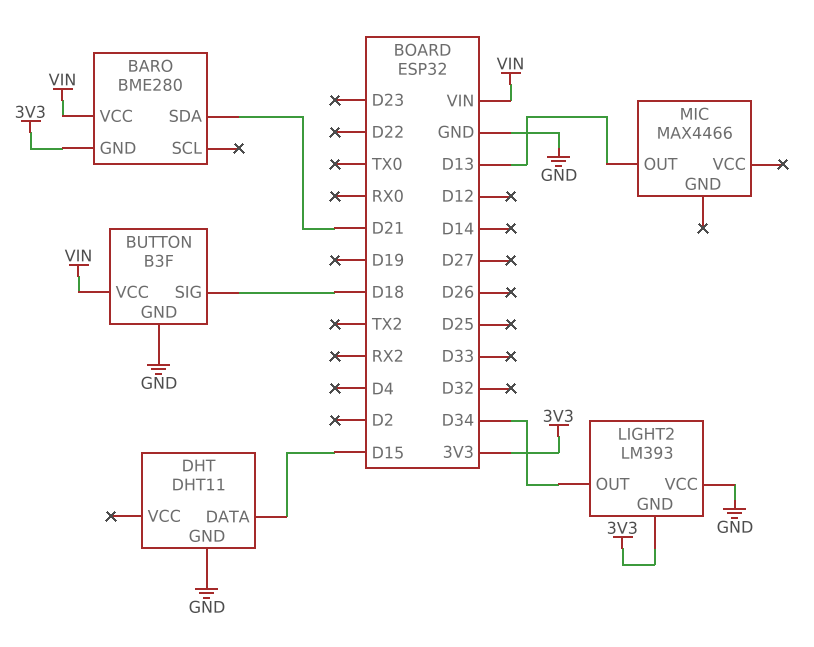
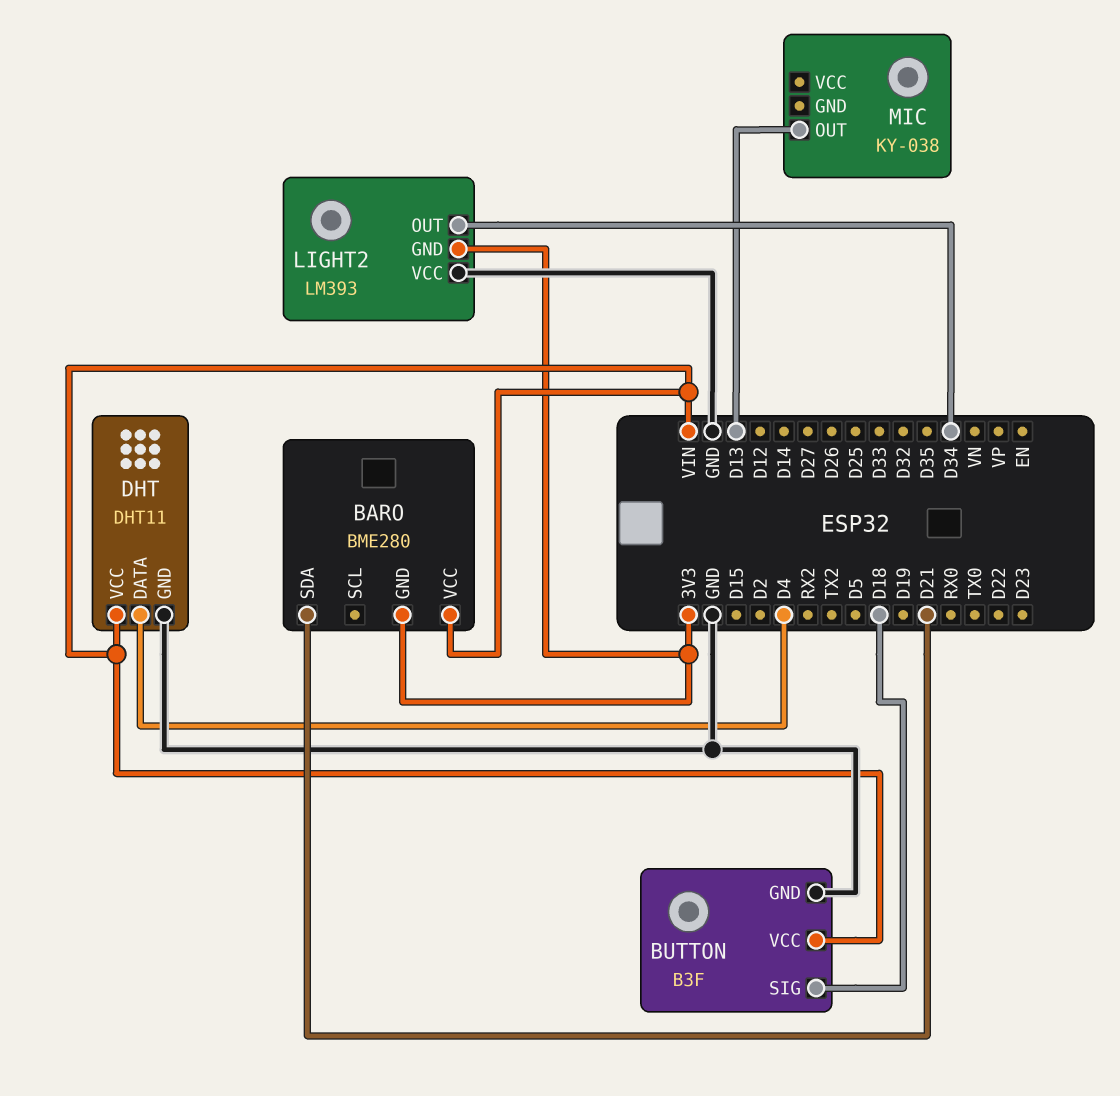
DHT pin DATA: D15 -> D4
DHT pin VCC: none -> VIN
MIC: MAX4466 -> KY-038

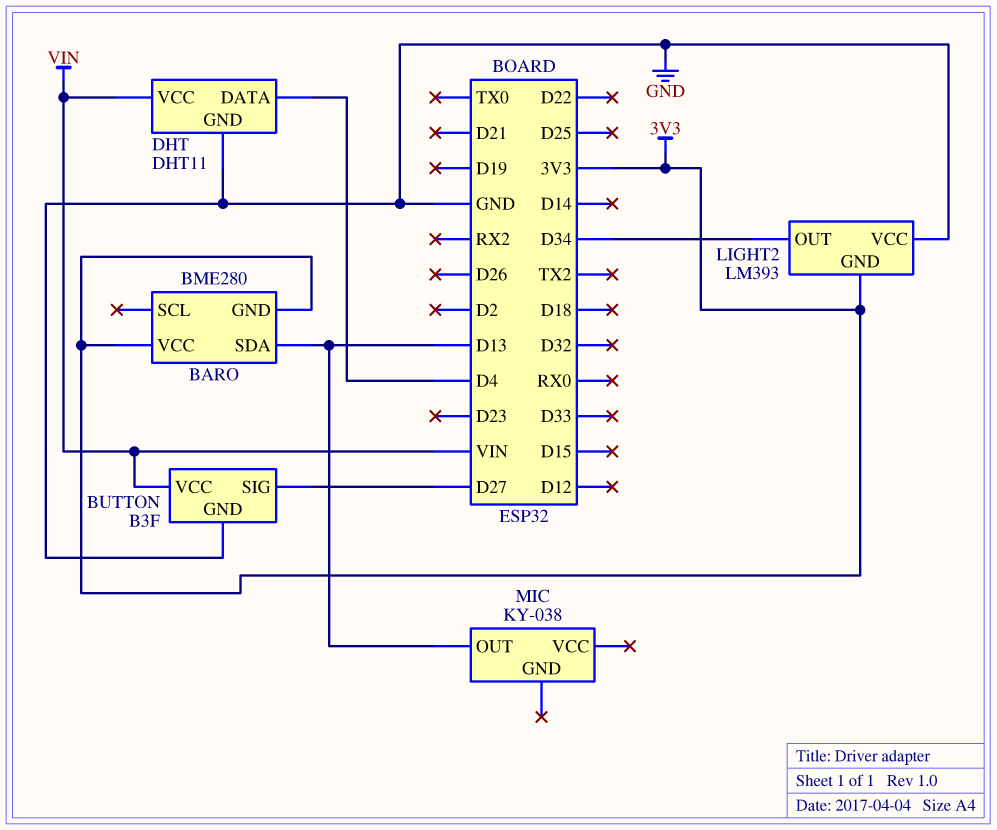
BARO pin SDA: D21 -> D13
BARO pin VCC: VIN -> 3V3
BUTTON pin SIG: D18 -> D27

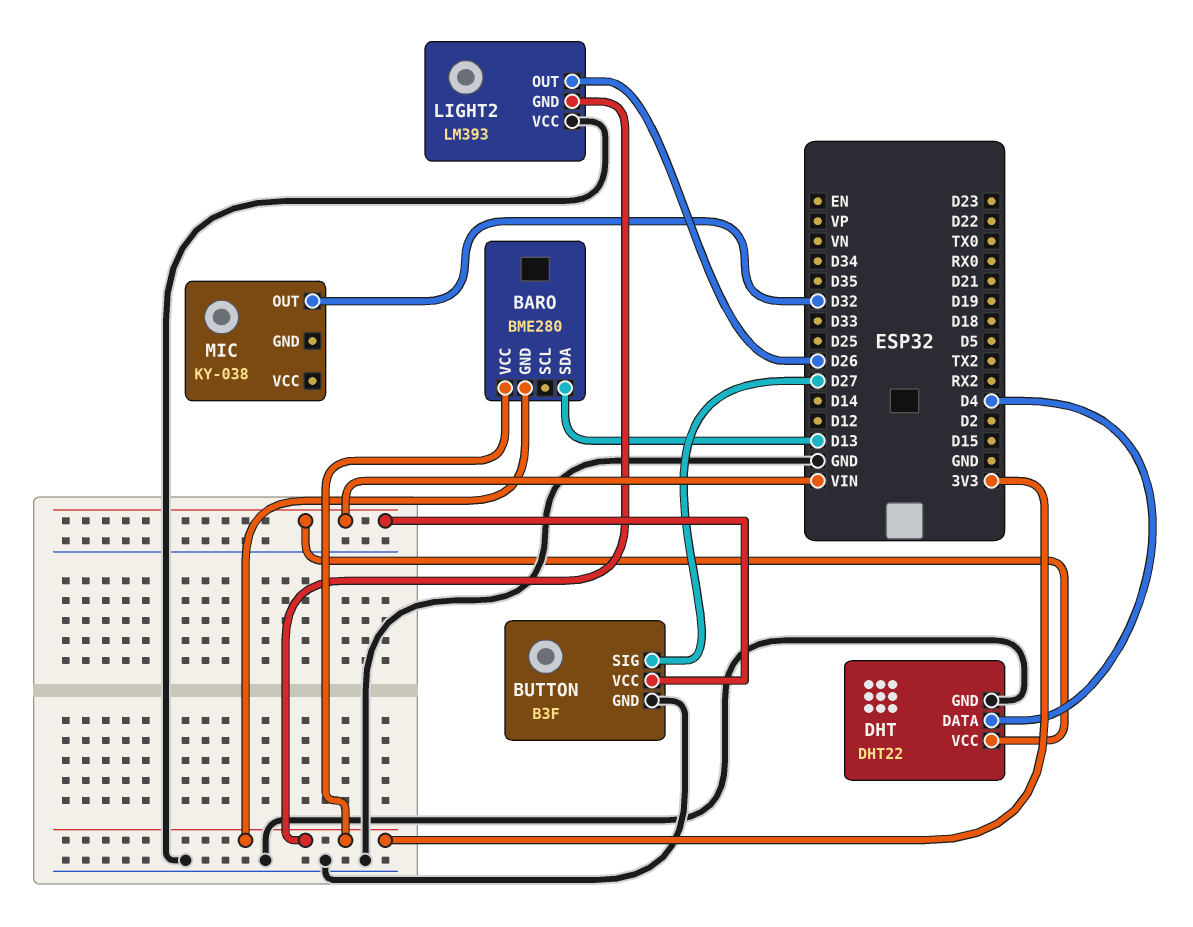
DHT: DHT11 -> DHT22
LIGHT2 pin OUT: D34 -> D26
MIC pin OUT: D13 -> D32

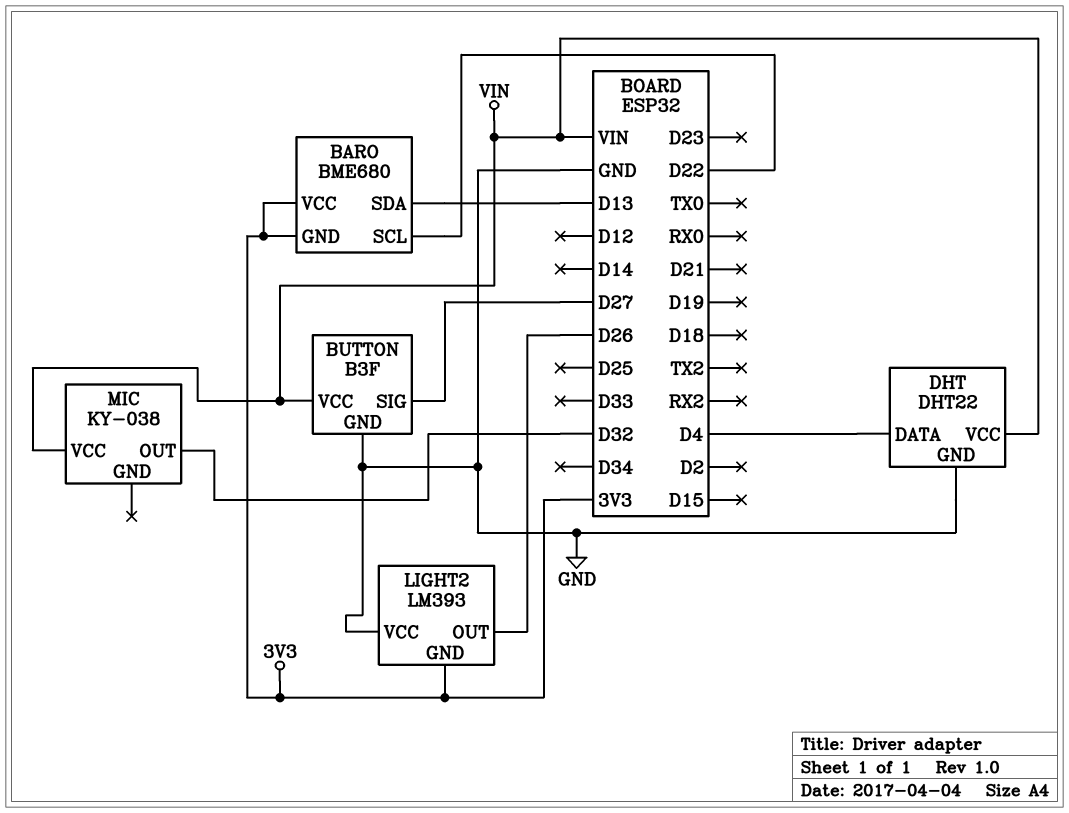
BARO: BME280 -> BME680
BARO pin SCL: none -> D22
MIC pin VCC: none -> VIN

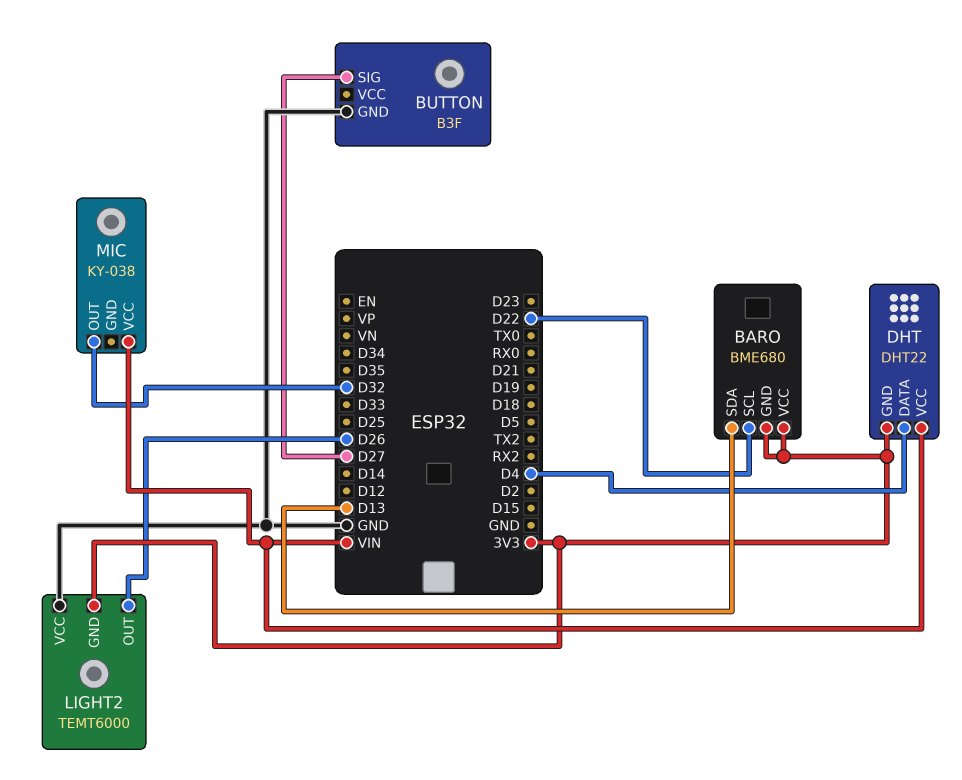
BUTTON pin VCC: VIN -> none
DHT pin GND: GND -> 3V3
LIGHT2: LM393 -> TEMT6000

